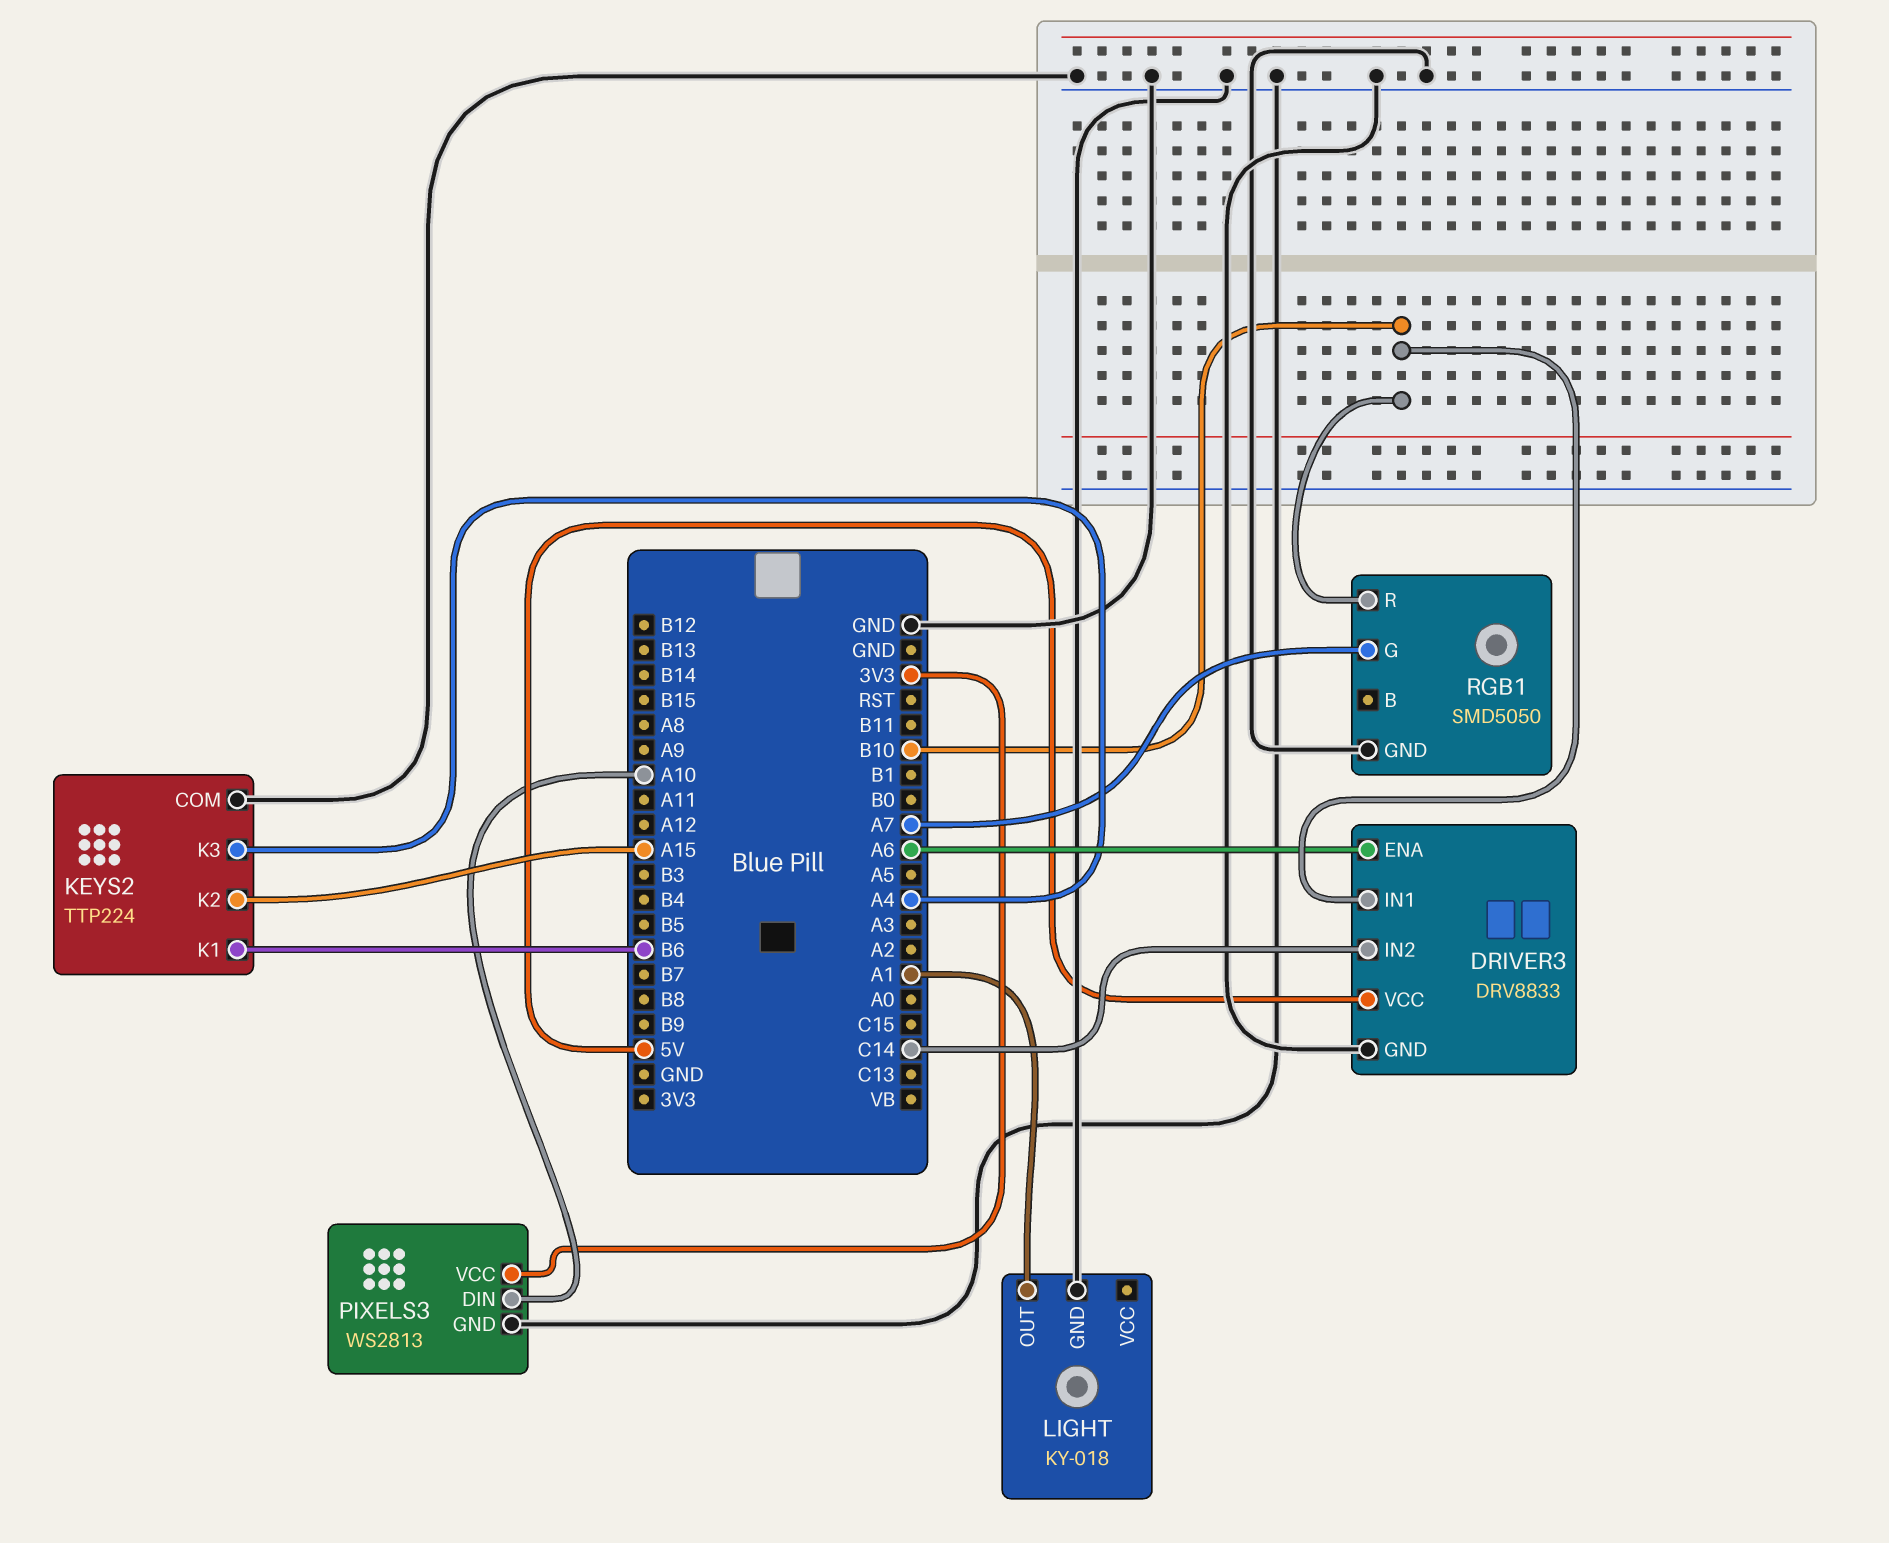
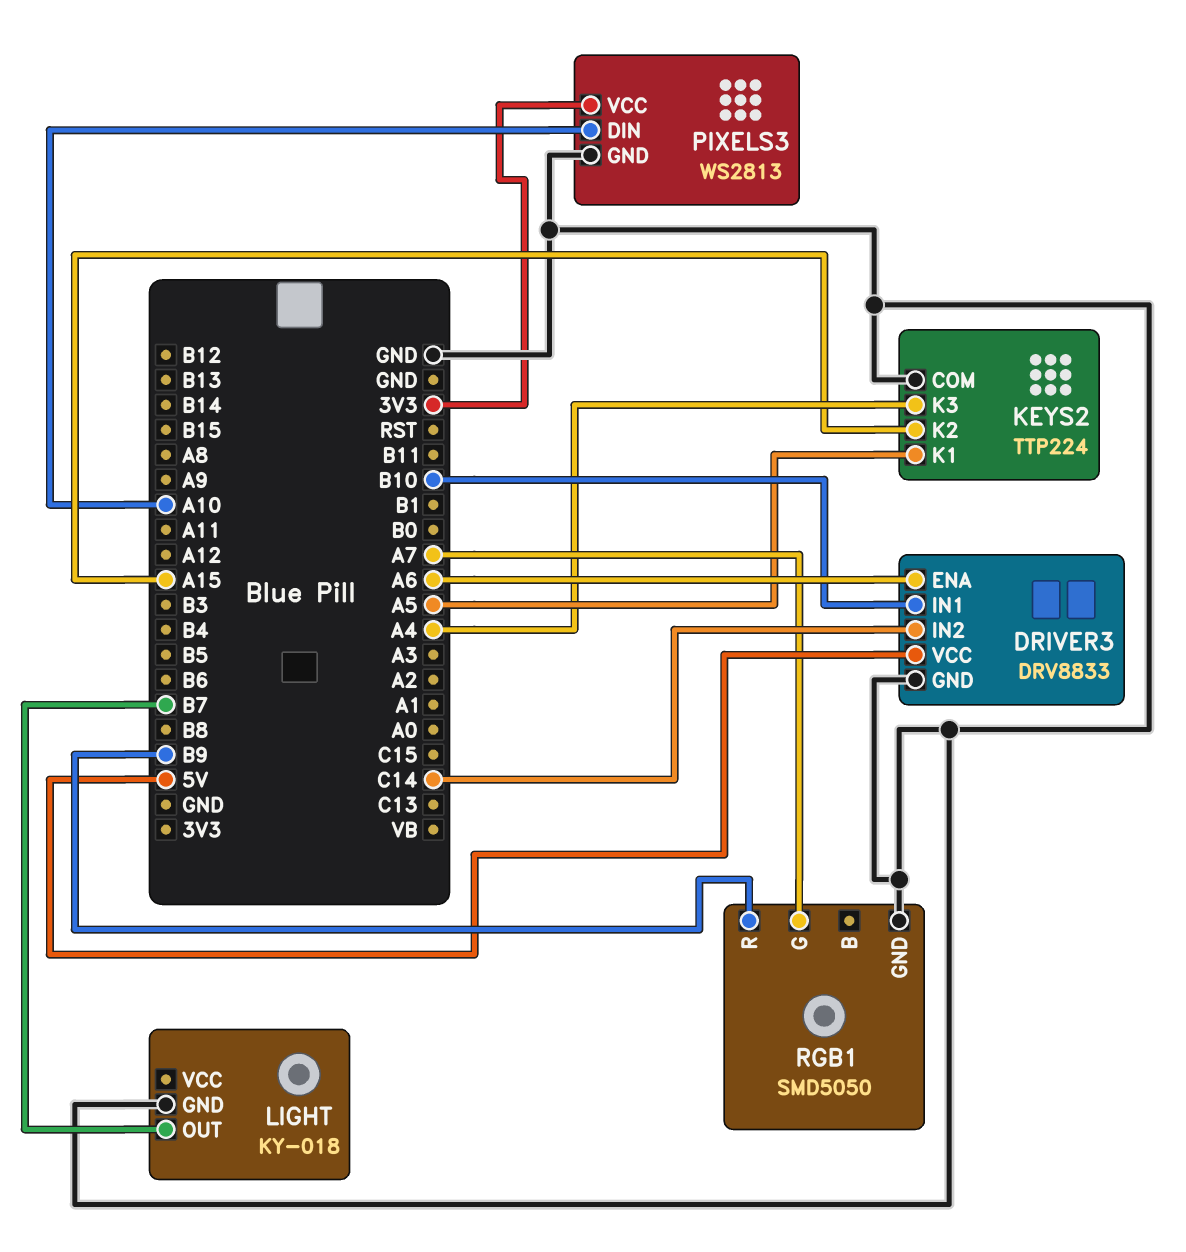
KEYS2 pin K1: B6 -> A5
LIGHT pin OUT: A1 -> B7
RGB1 pin R: B10 -> B9

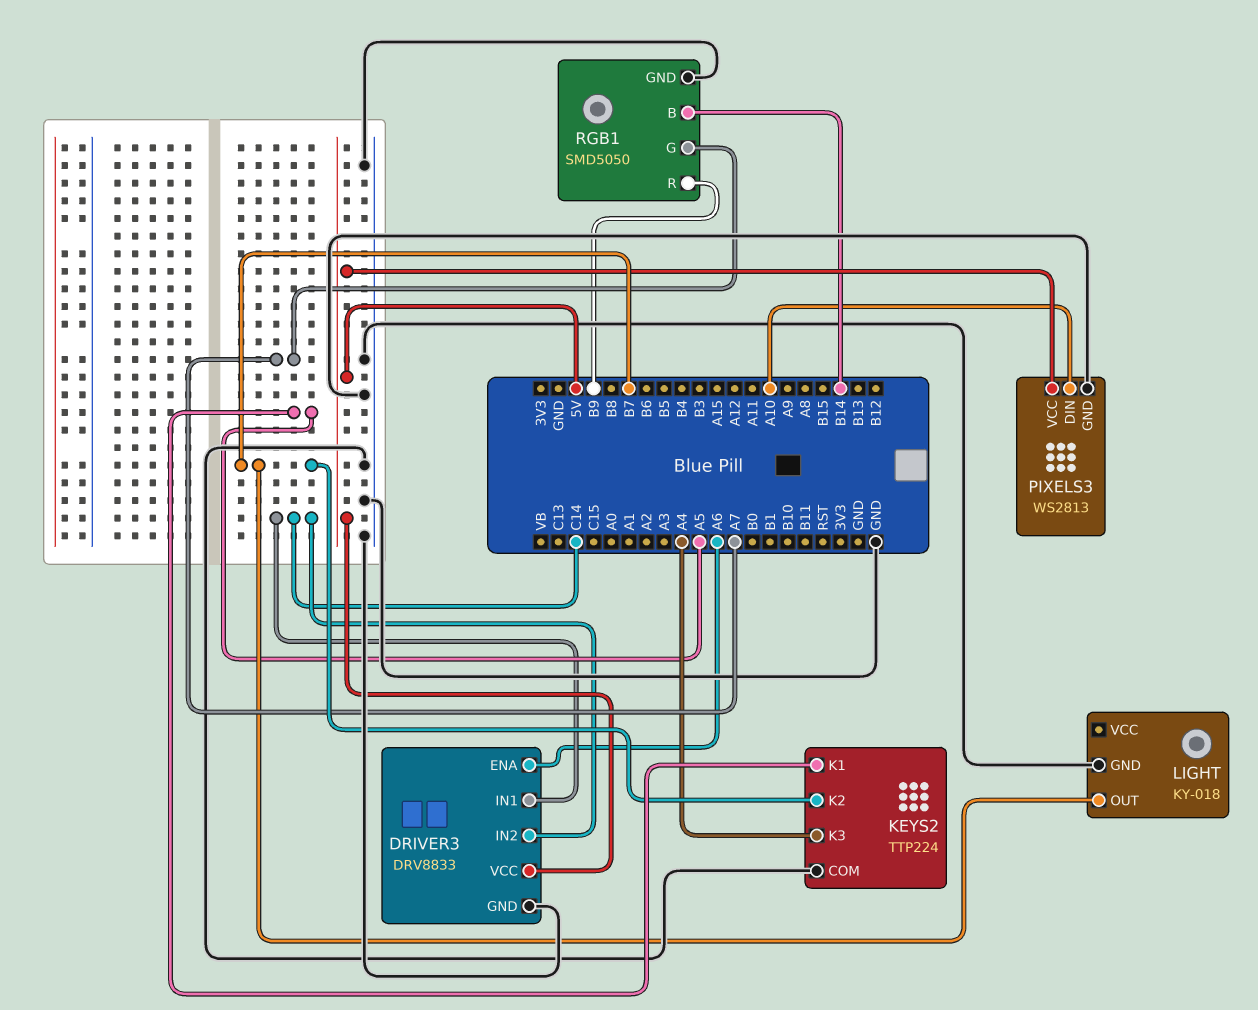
DRIVER3 pin IN1: B10 -> C14
KEYS2 pin K2: A15 -> B7
PIXELS3 pin VCC: 3V3 -> 5V
RGB1 pin B: none -> B14

